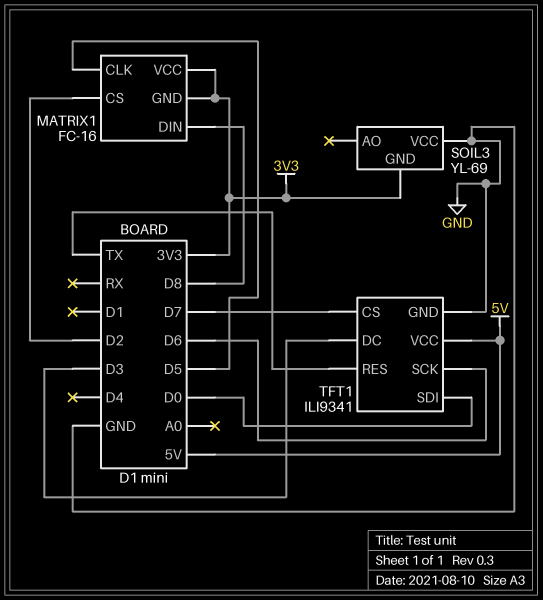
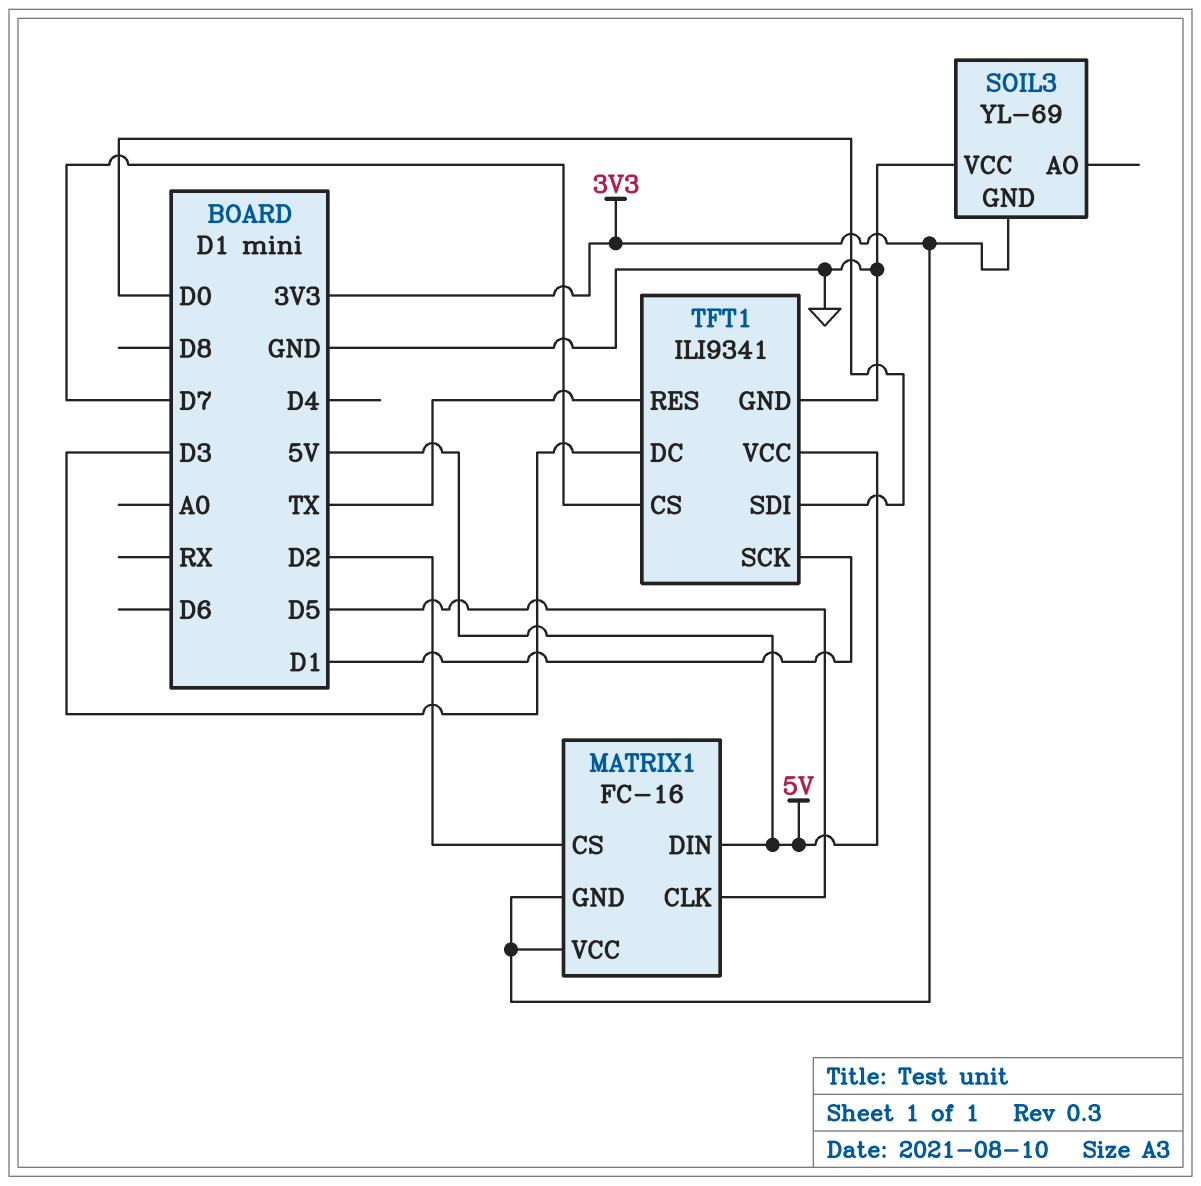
MATRIX1 pin DIN: D8 -> 5V
TFT1 pin SCK: D6 -> D1

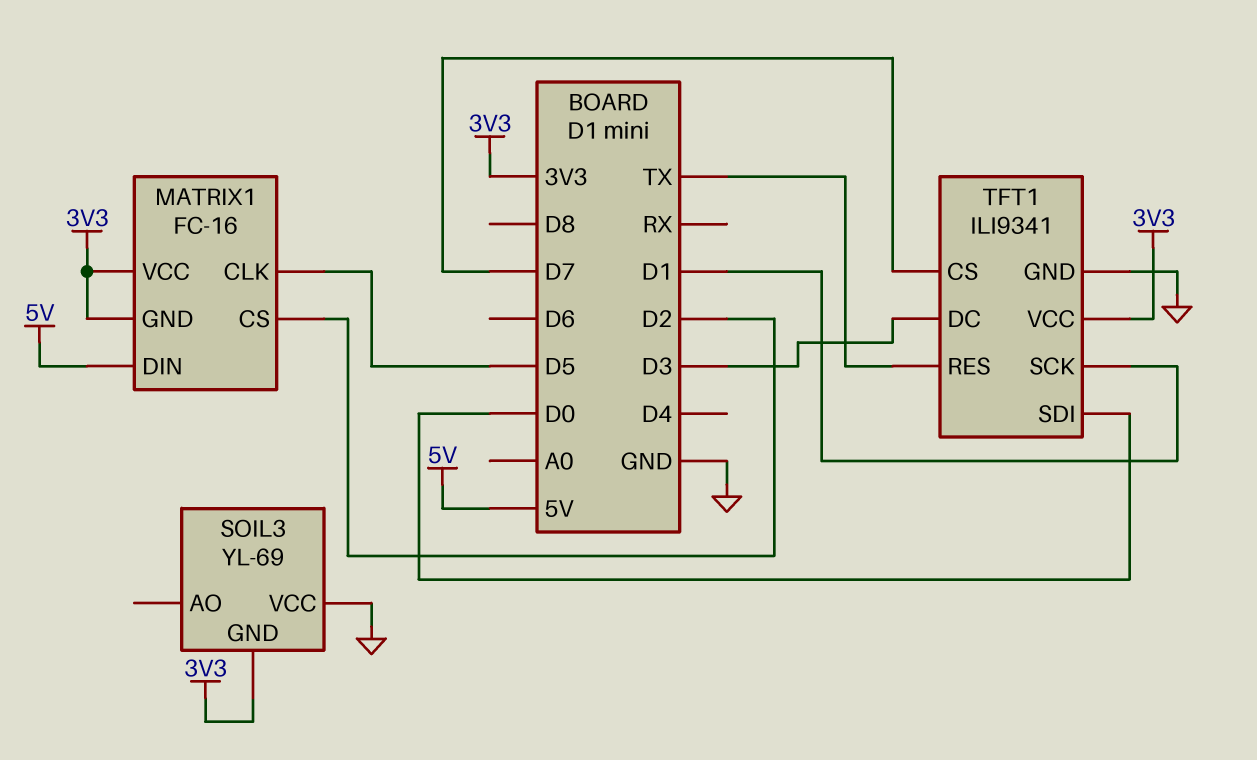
TFT1 pin VCC: 5V -> 3V3

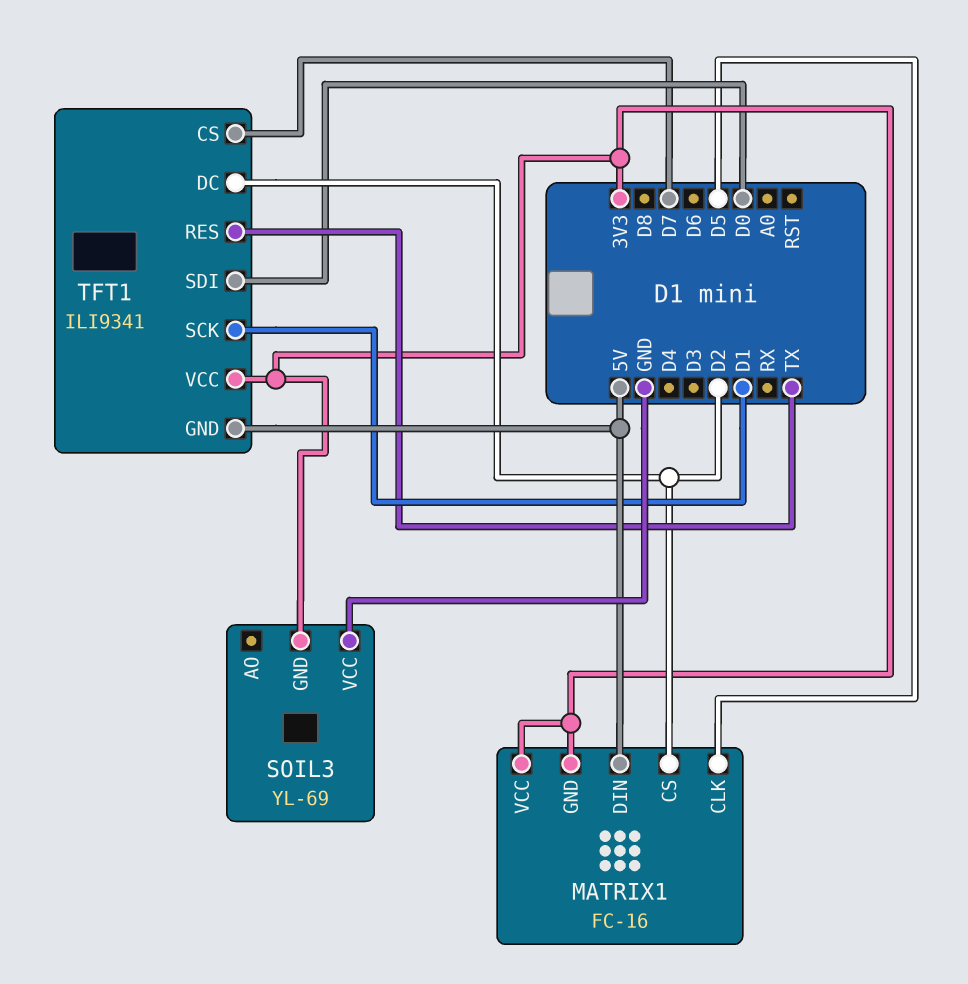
TFT1 pin DC: D3 -> D2
TFT1 pin GND: GND -> 5V

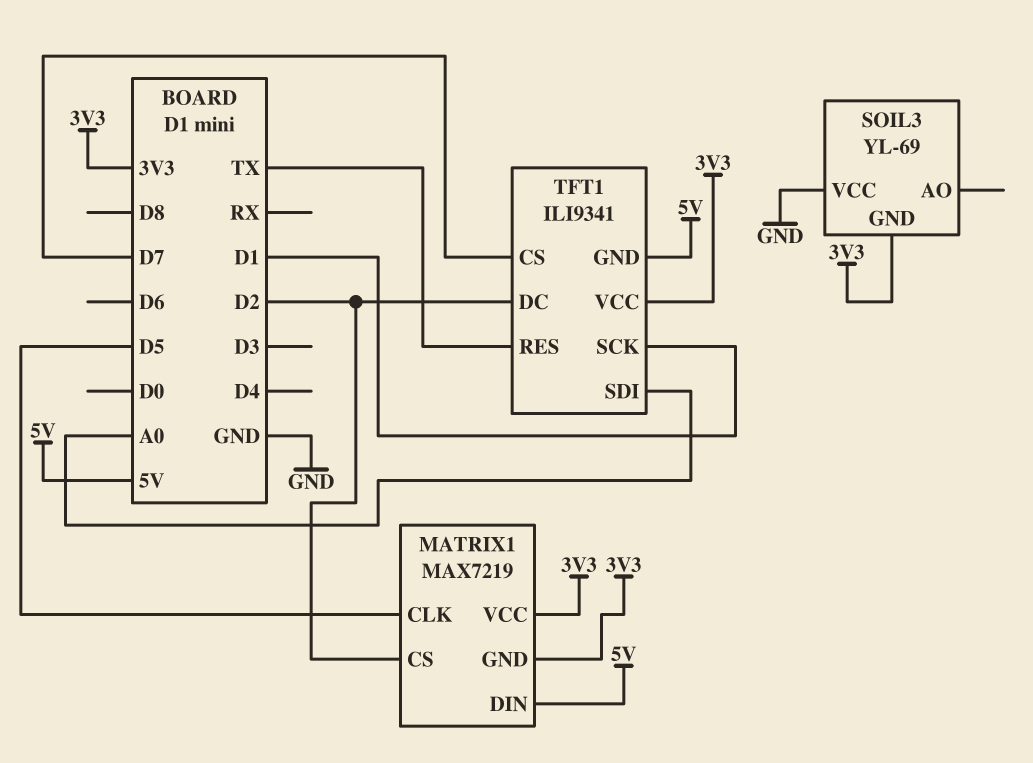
MATRIX1: FC-16 -> MAX7219
TFT1 pin SDI: D0 -> A0

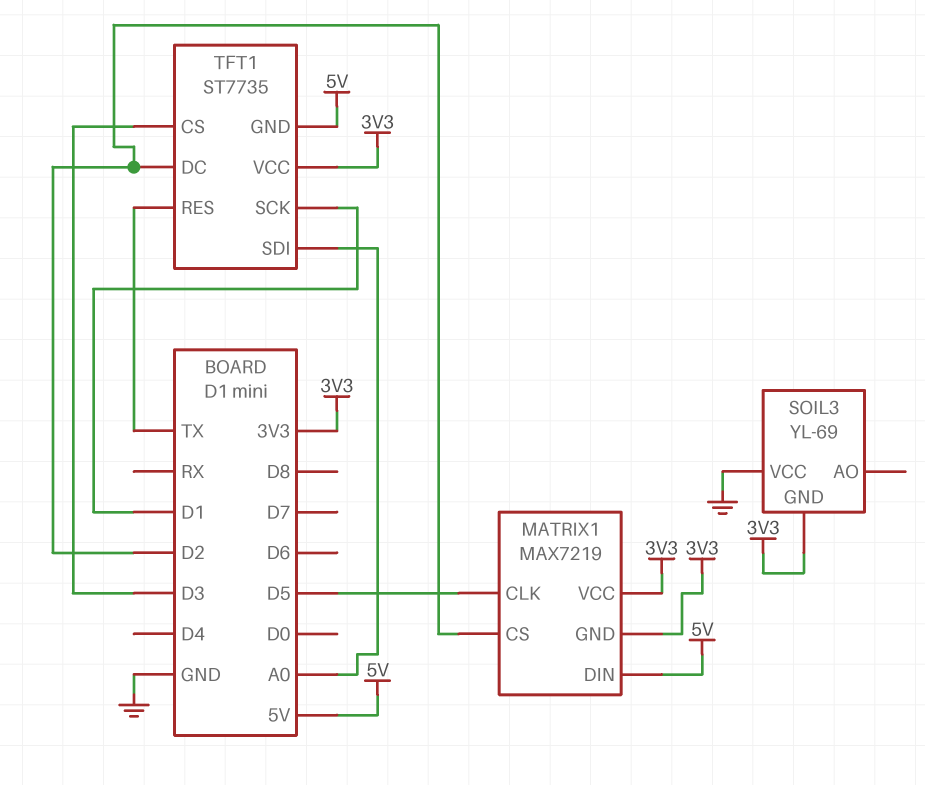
TFT1: ILI9341 -> ST7735
TFT1 pin CS: D7 -> D3

